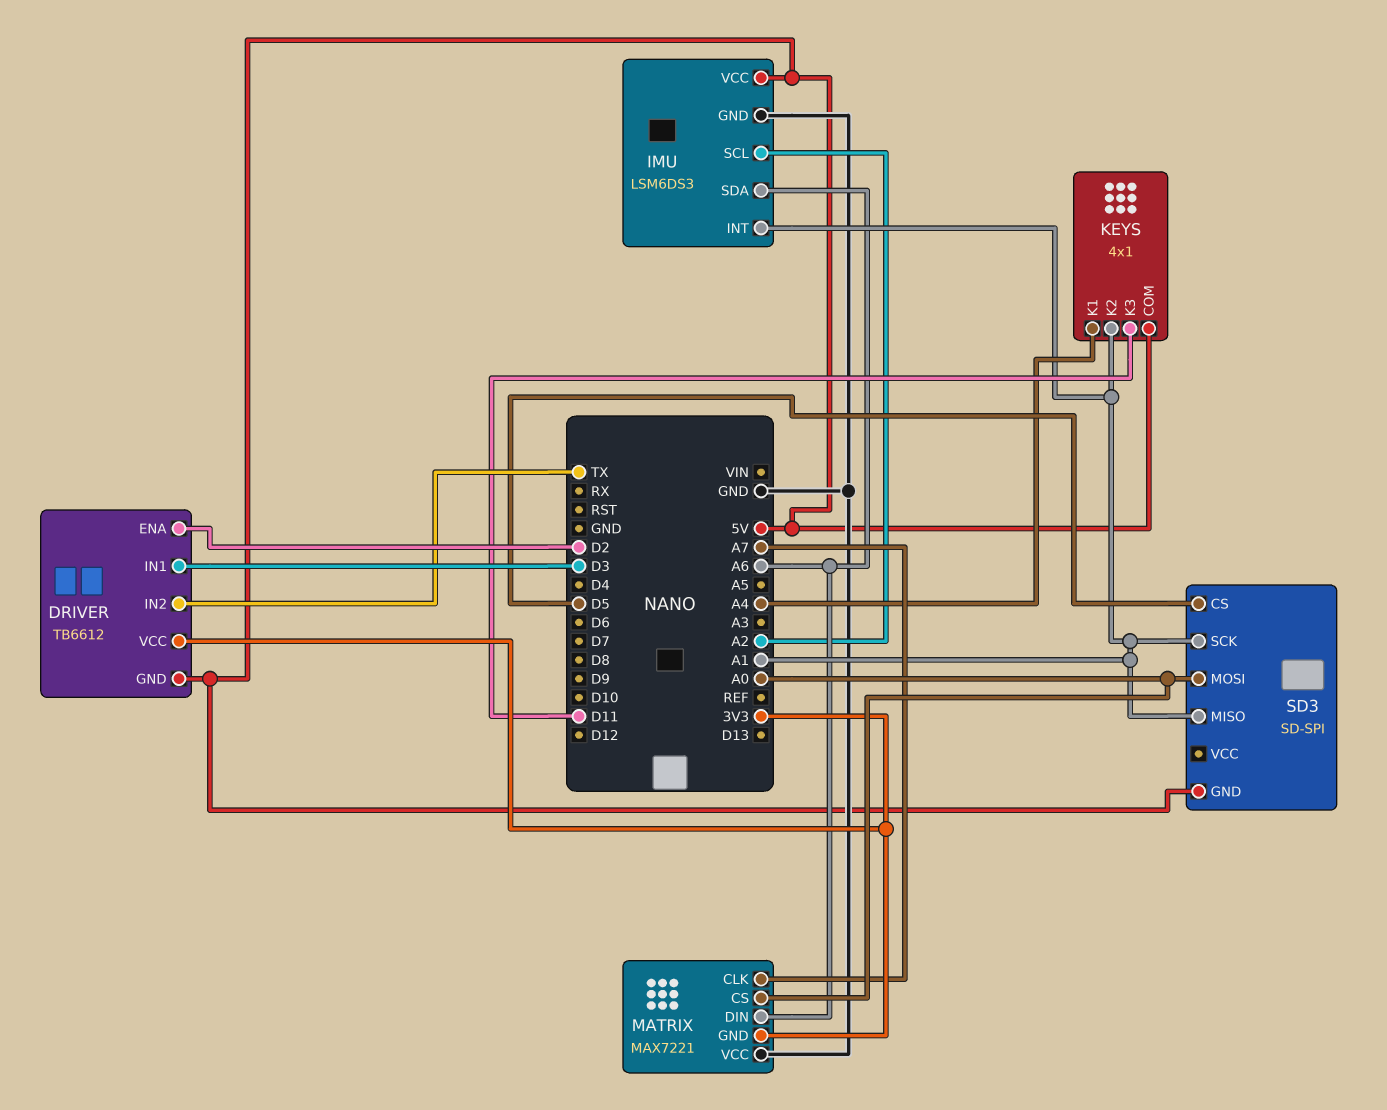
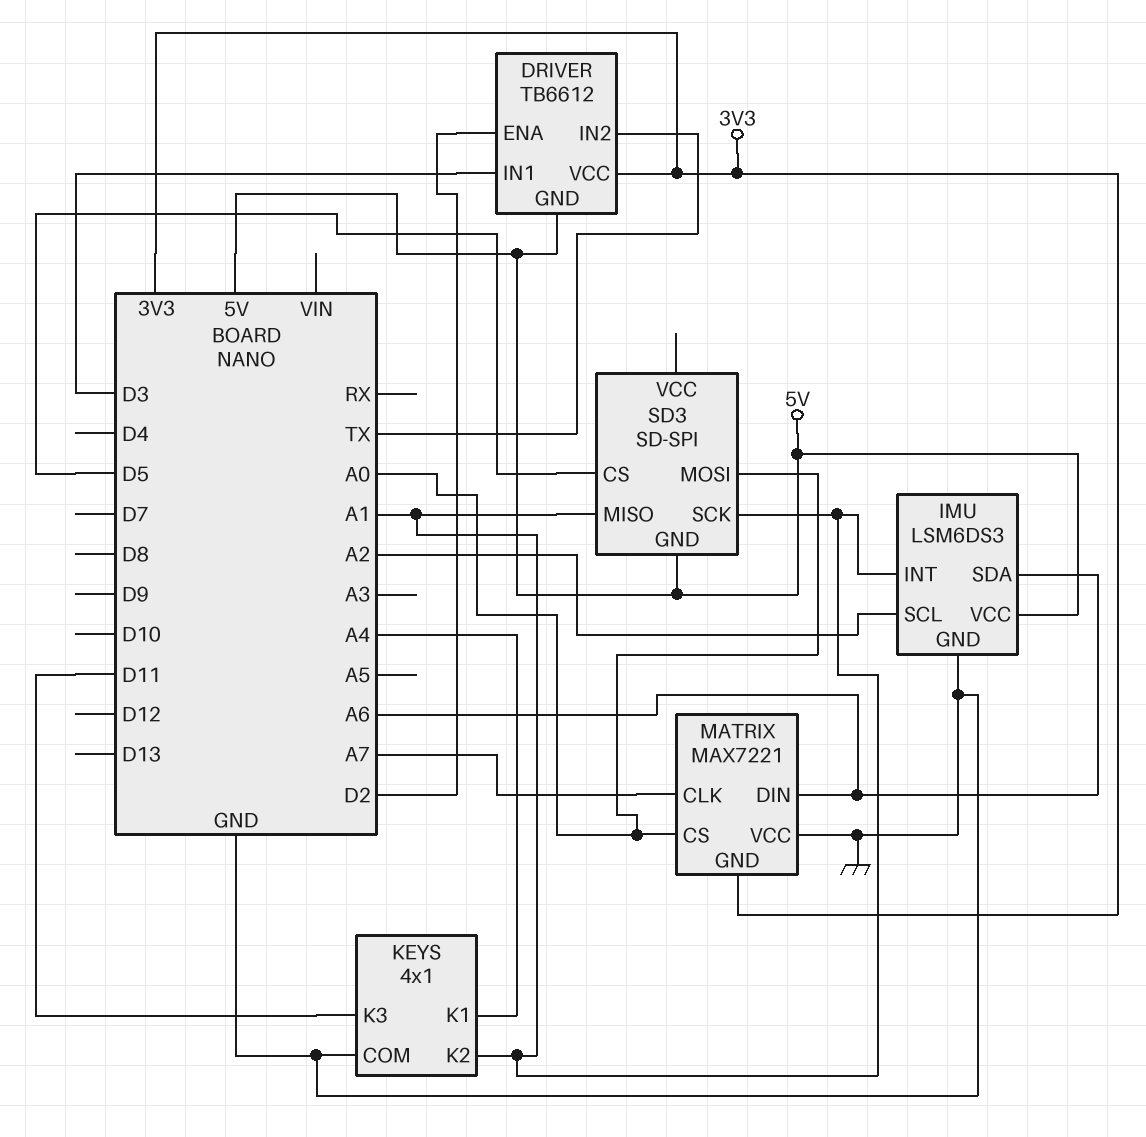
KEYS pin COM: 5V -> GND

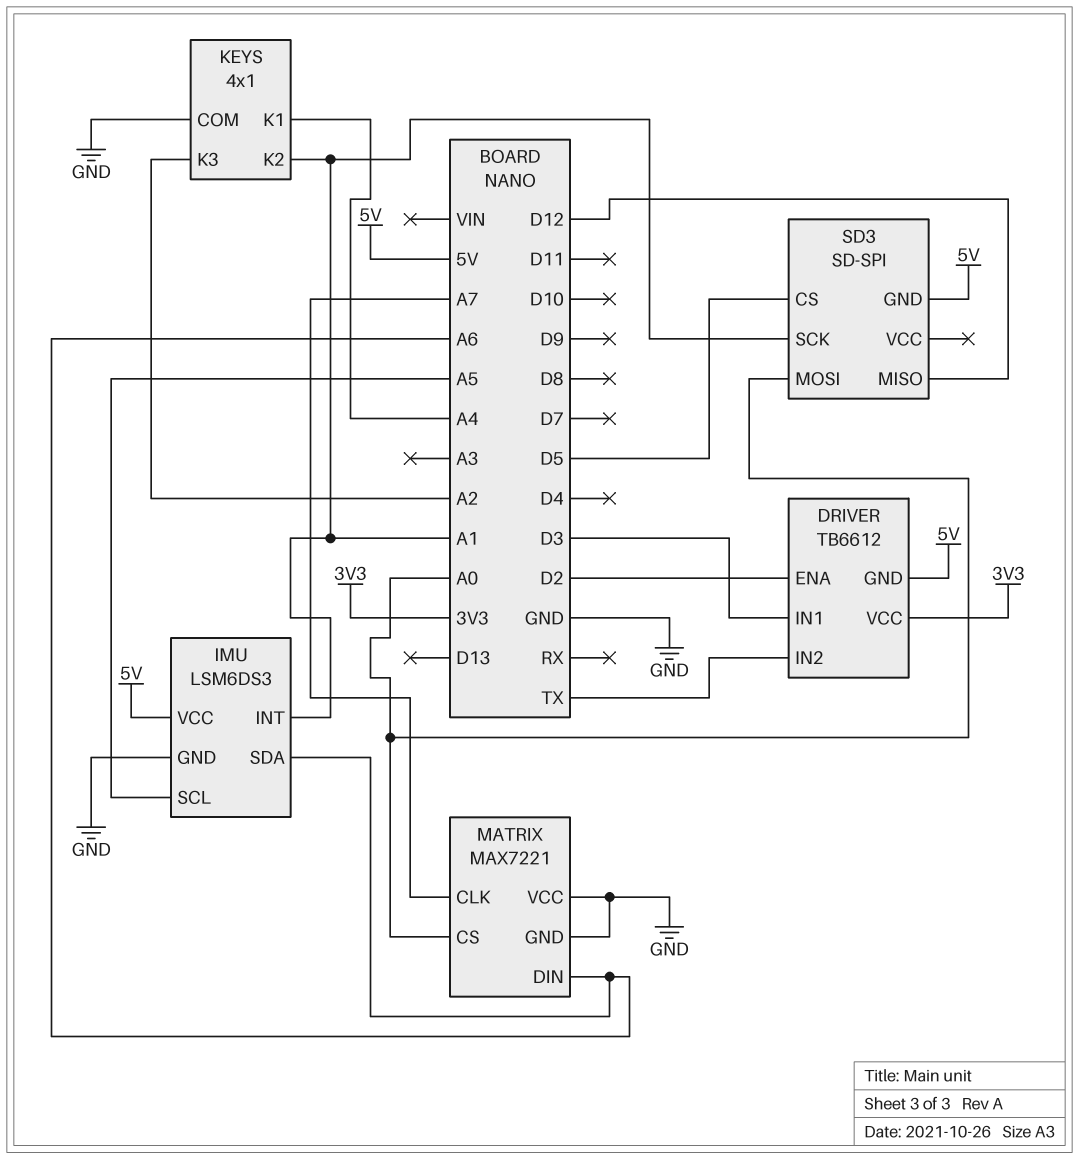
IMU pin SCL: A2 -> A5
KEYS pin K3: D11 -> A2
MATRIX pin GND: 3V3 -> GND
SD3 pin MISO: A1 -> D12

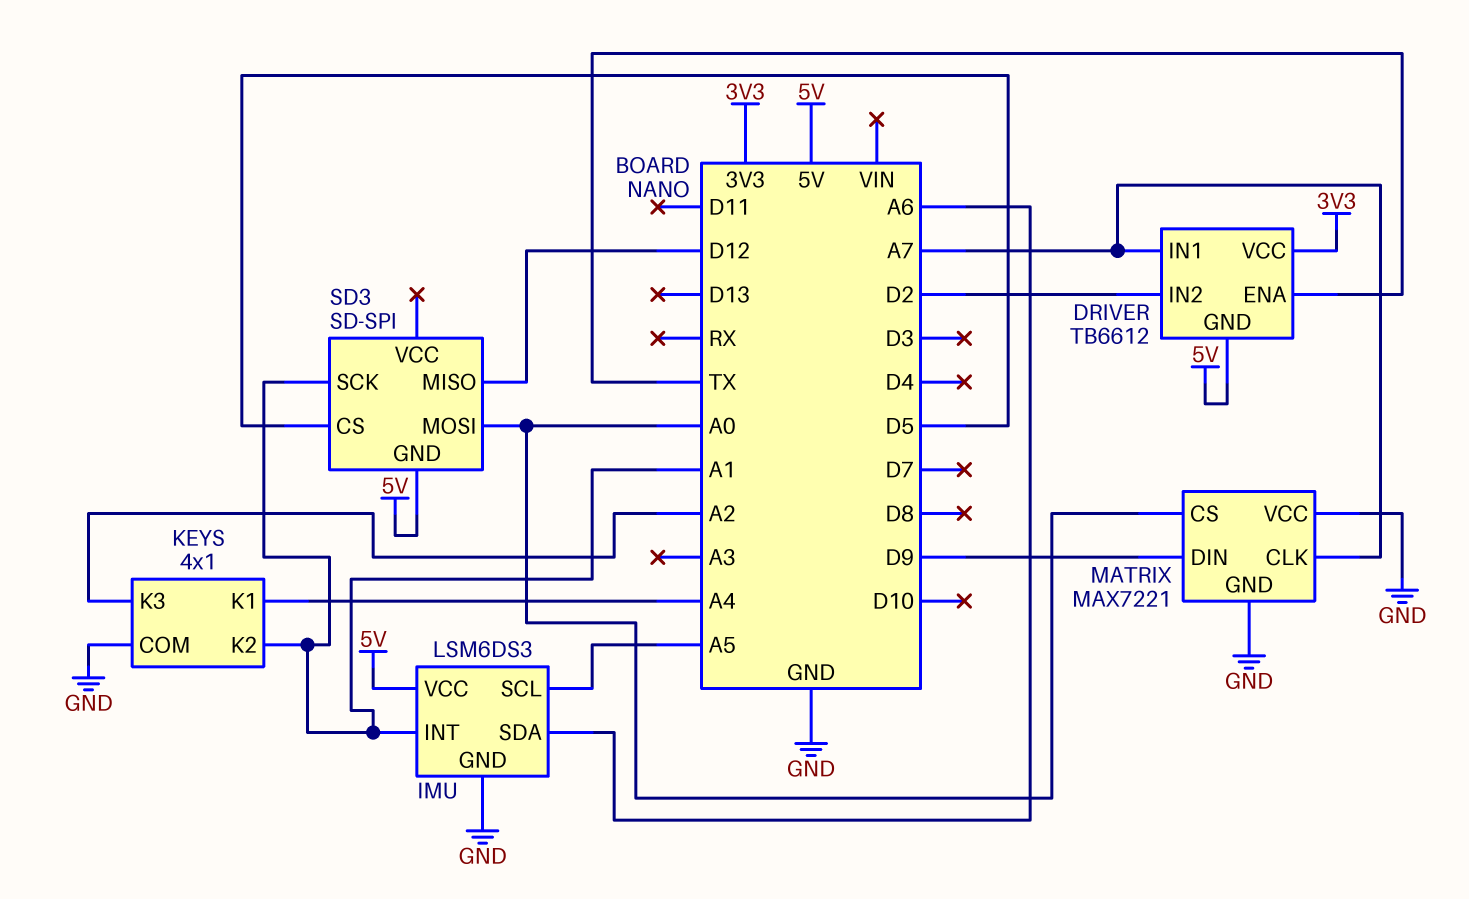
DRIVER pin ENA: D2 -> TX
DRIVER pin IN1: D3 -> A7
DRIVER pin IN2: TX -> D2
MATRIX pin DIN: A6 -> D9

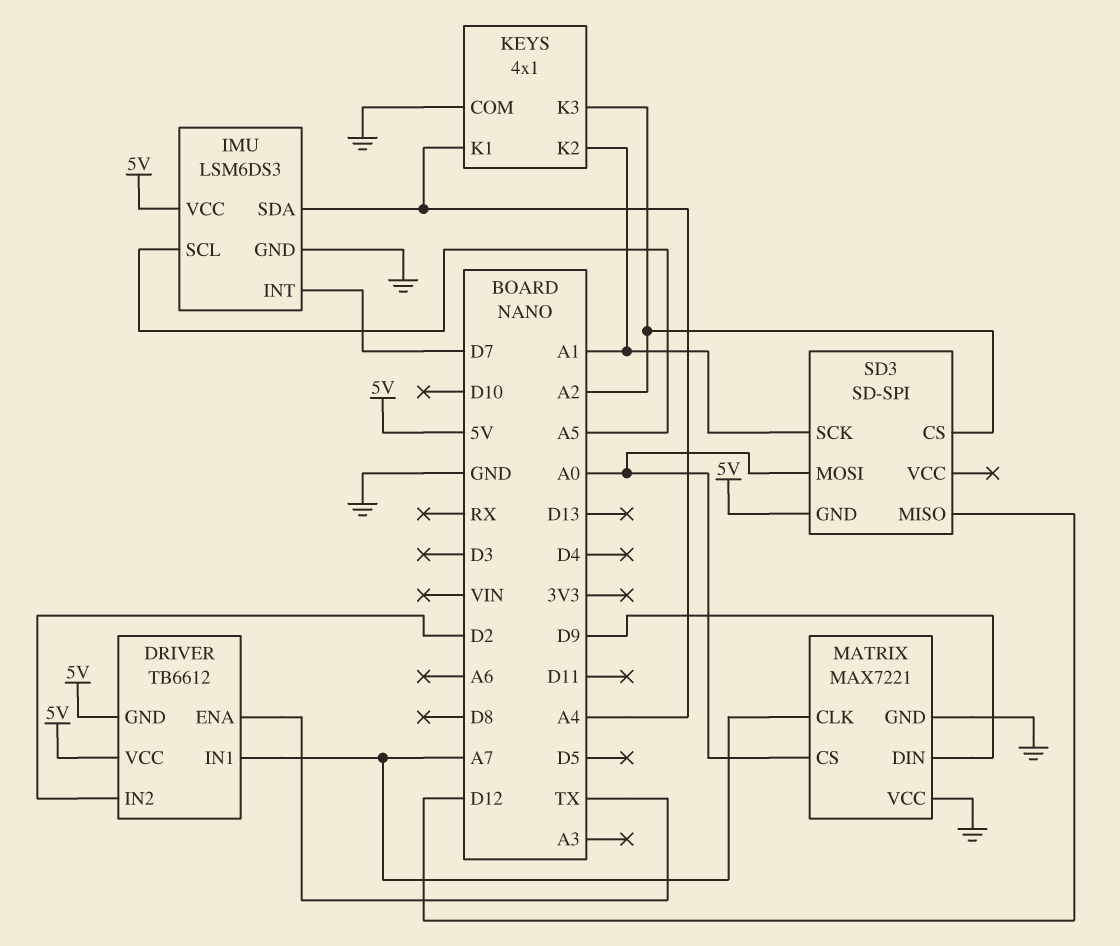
DRIVER pin VCC: 3V3 -> 5V
IMU pin INT: A1 -> D7
IMU pin SDA: A6 -> A4
SD3 pin CS: D5 -> A2

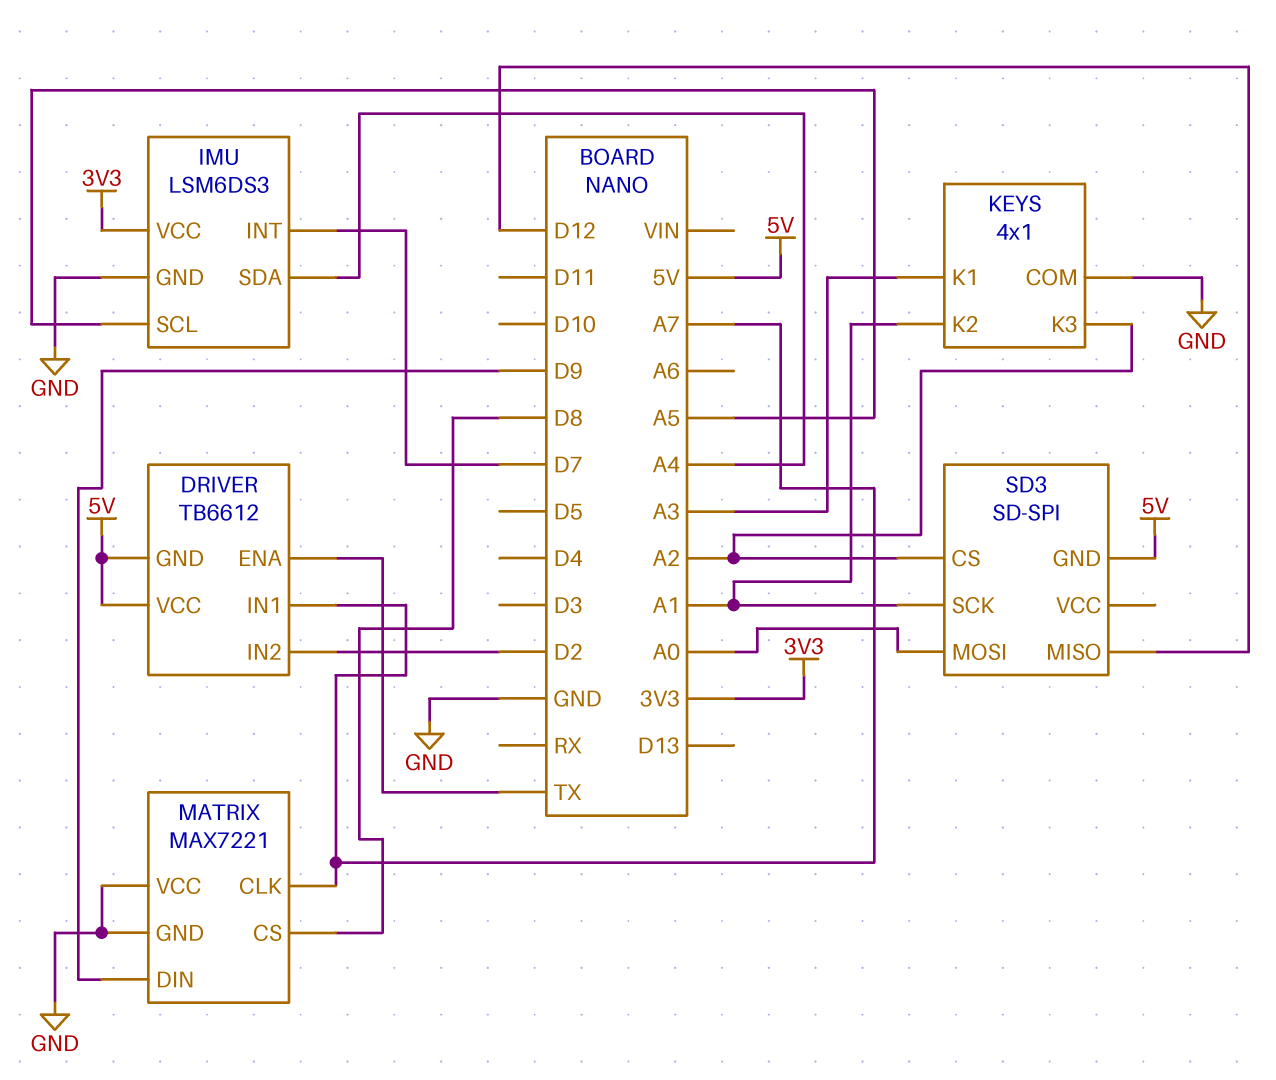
IMU pin VCC: 5V -> 3V3
KEYS pin K1: A4 -> A3
MATRIX pin CS: A0 -> D8

